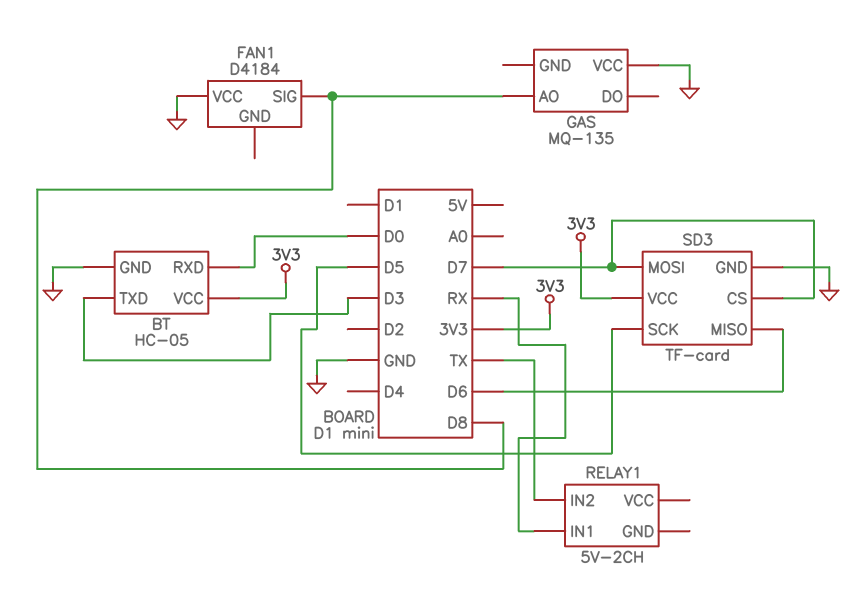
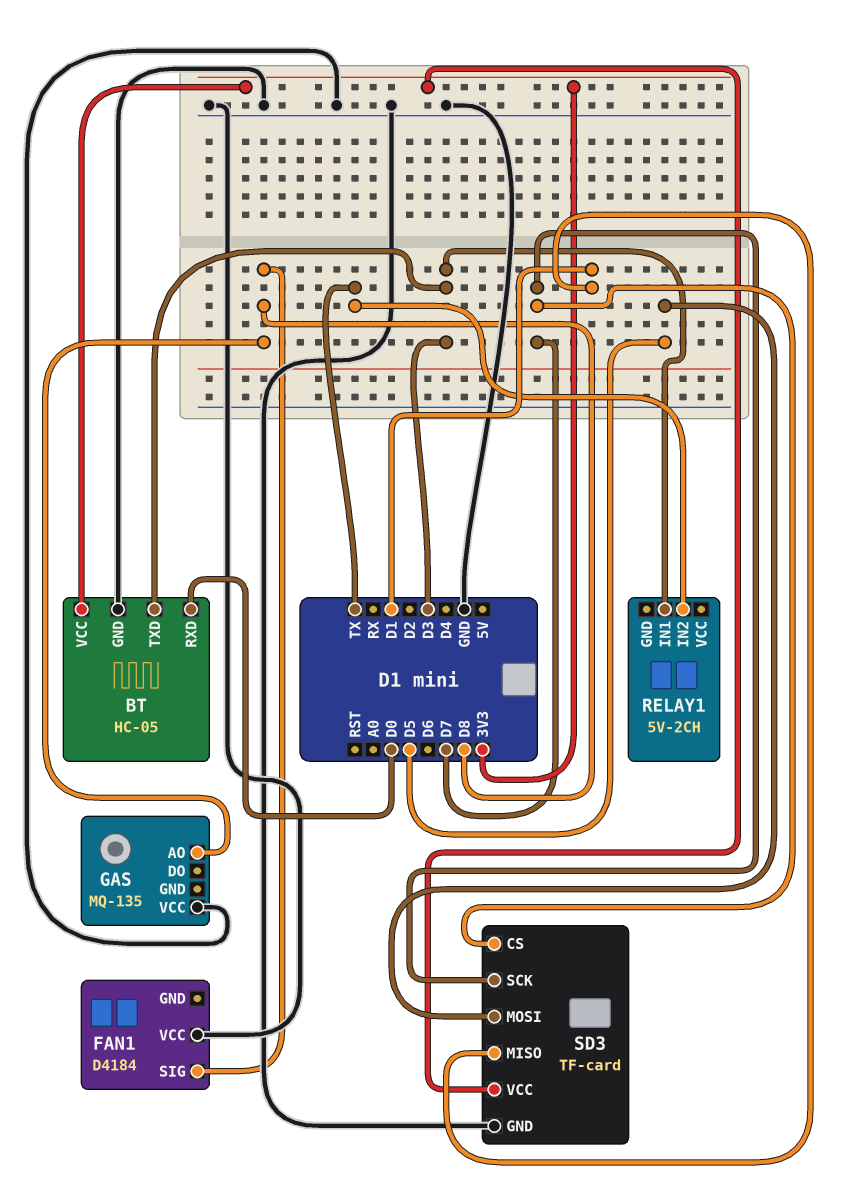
RELAY1 pin IN1: RX -> D3
SD3 pin MISO: D6 -> D1
SD3 pin MOSI: D7 -> D5
SD3 pin SCK: D5 -> D7

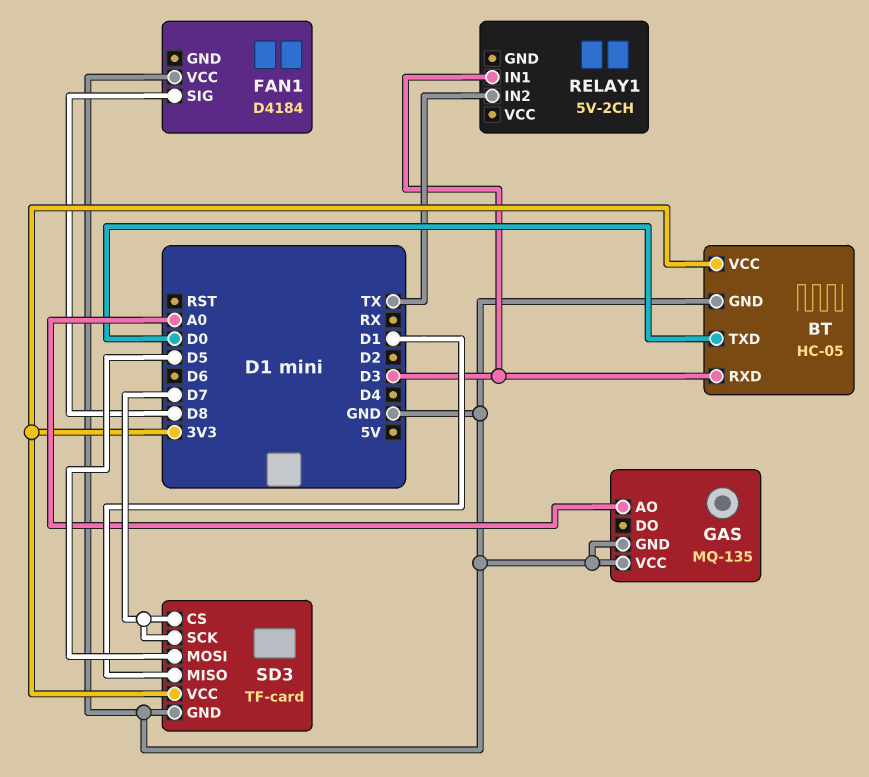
BT pin RXD: D0 -> D3
BT pin TXD: D3 -> D0
GAS pin AO: D8 -> A0
GAS pin GND: none -> GND

